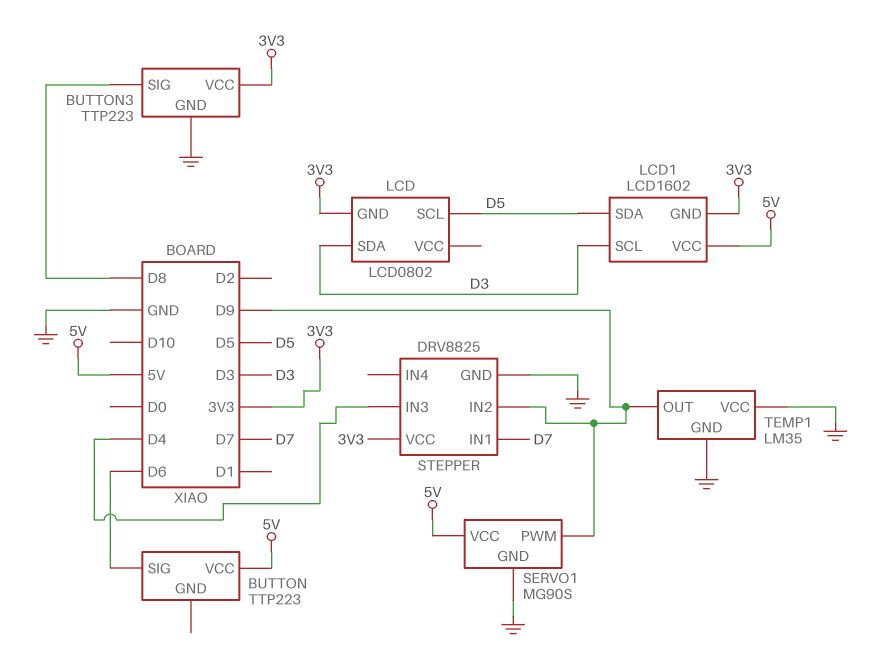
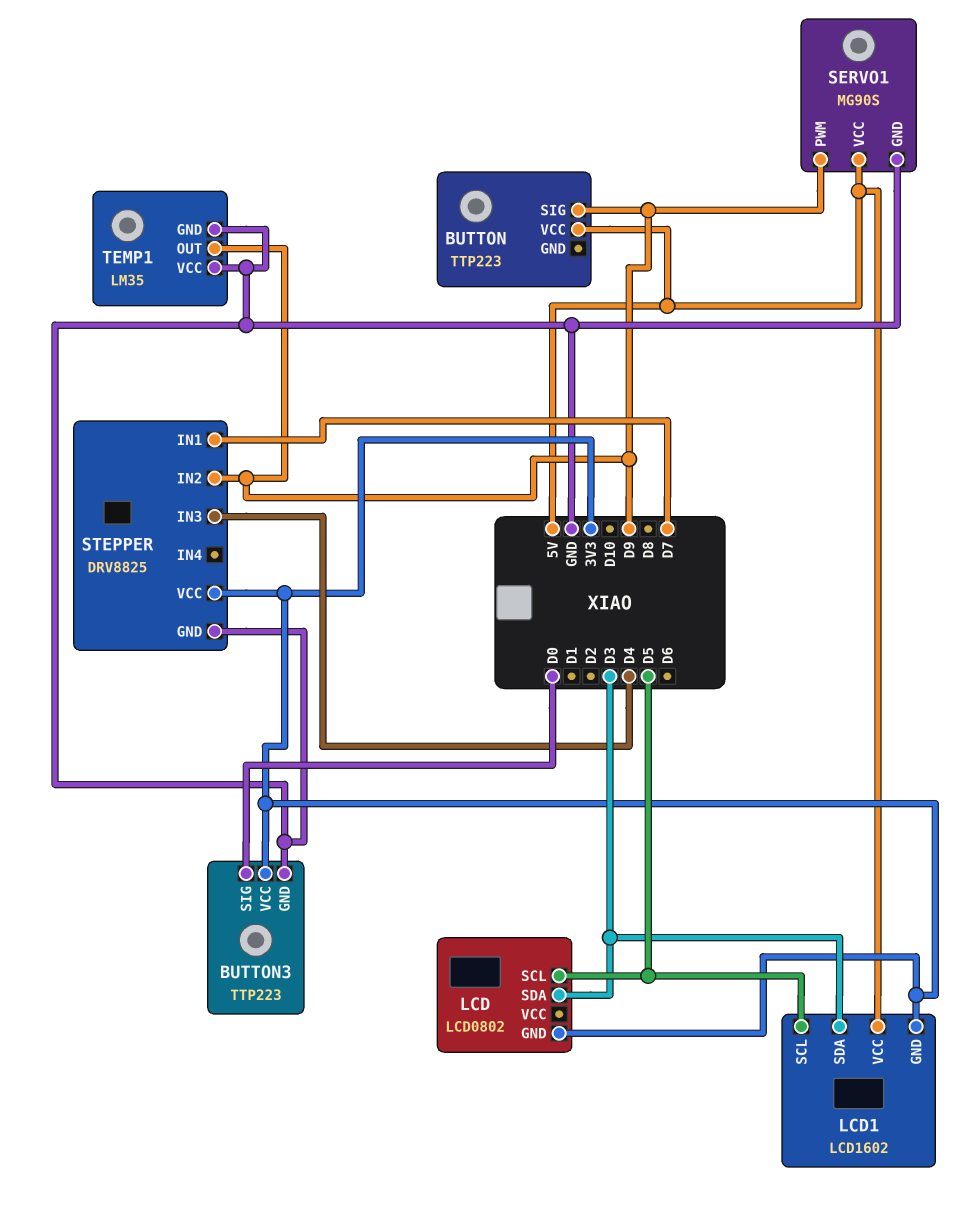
BUTTON pin SIG: D6 -> D9
BUTTON3 pin SIG: D8 -> D0
LCD1 pin SCL: D3 -> D5
LCD1 pin SDA: D5 -> D3

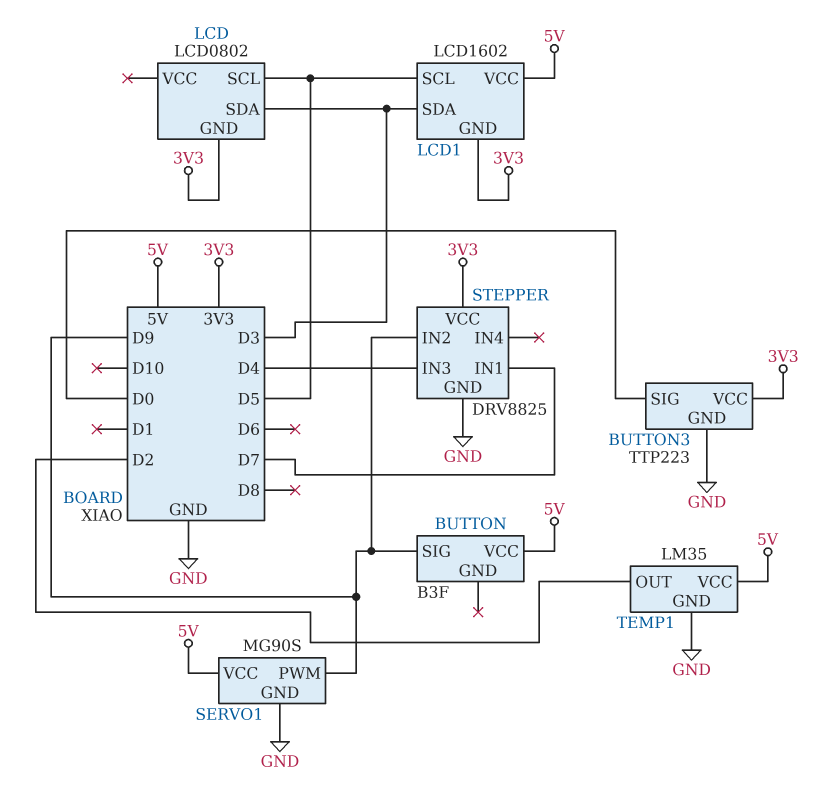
BUTTON: TTP223 -> B3F
TEMP1 pin OUT: D9 -> D2
TEMP1 pin VCC: GND -> 5V

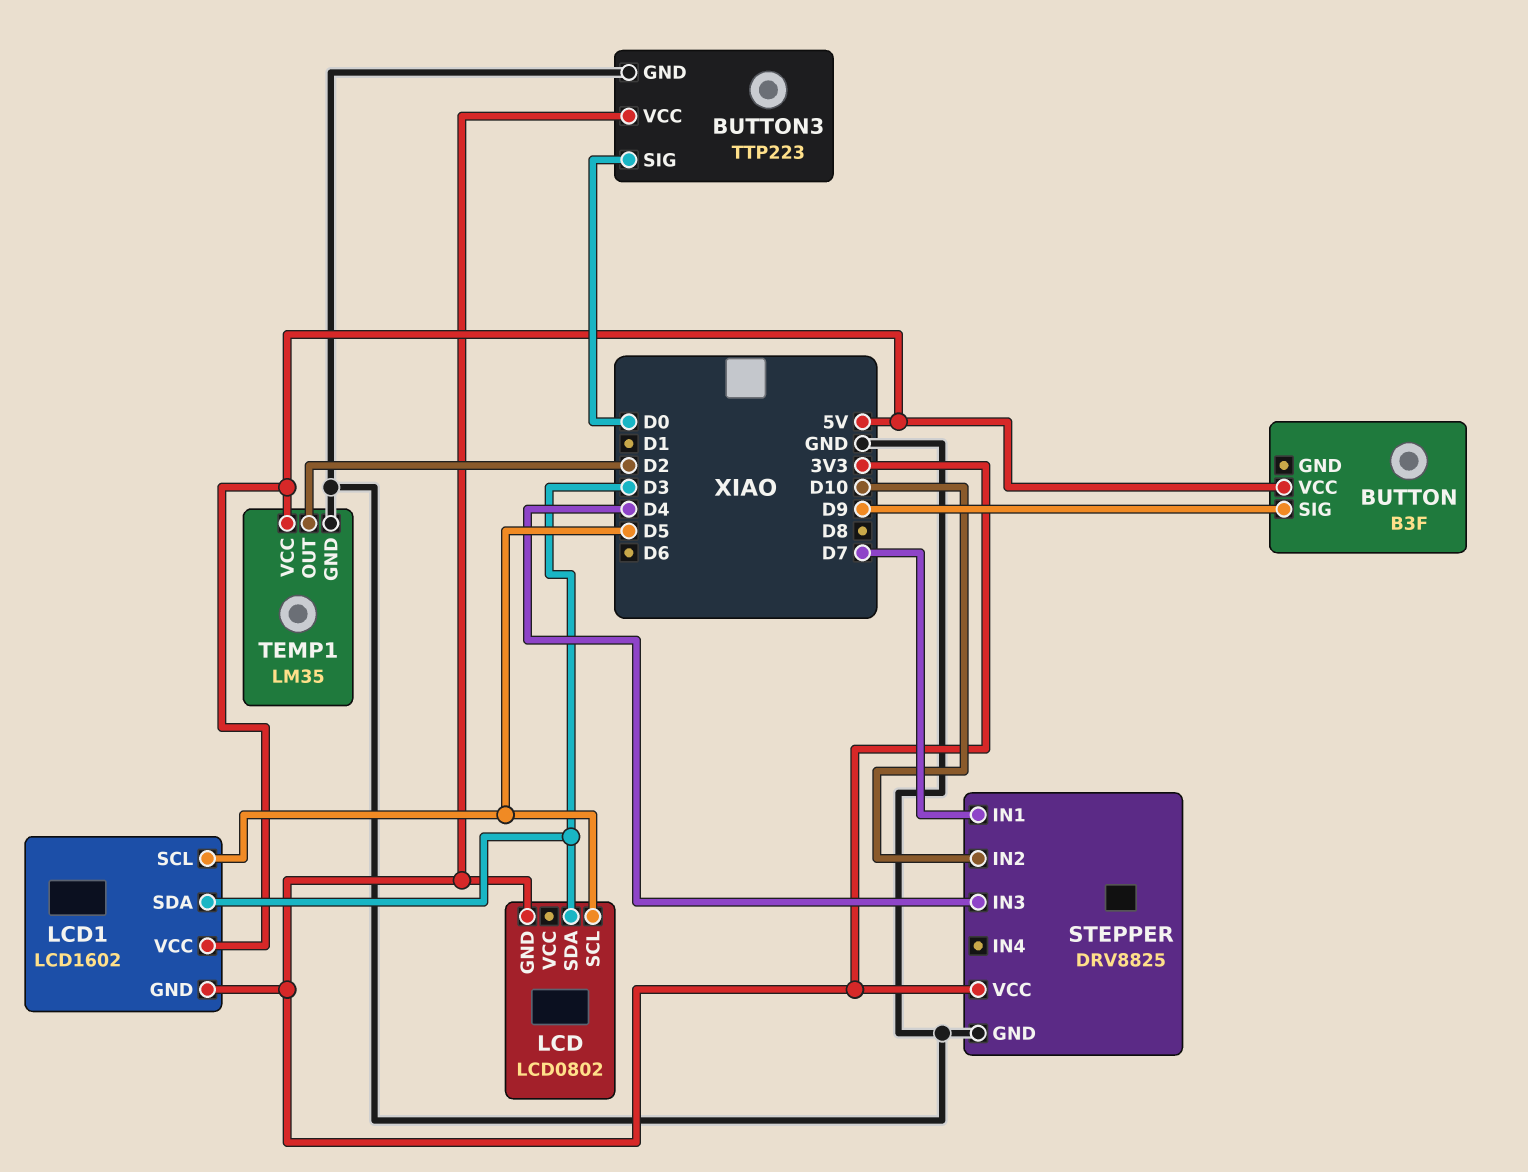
SERVO1: MG90S -> none
SERVO1 pin GND: GND -> none
SERVO1 pin PWM: D9 -> none
SERVO1 pin VCC: 5V -> none
STEPPER pin IN2: D9 -> D10

